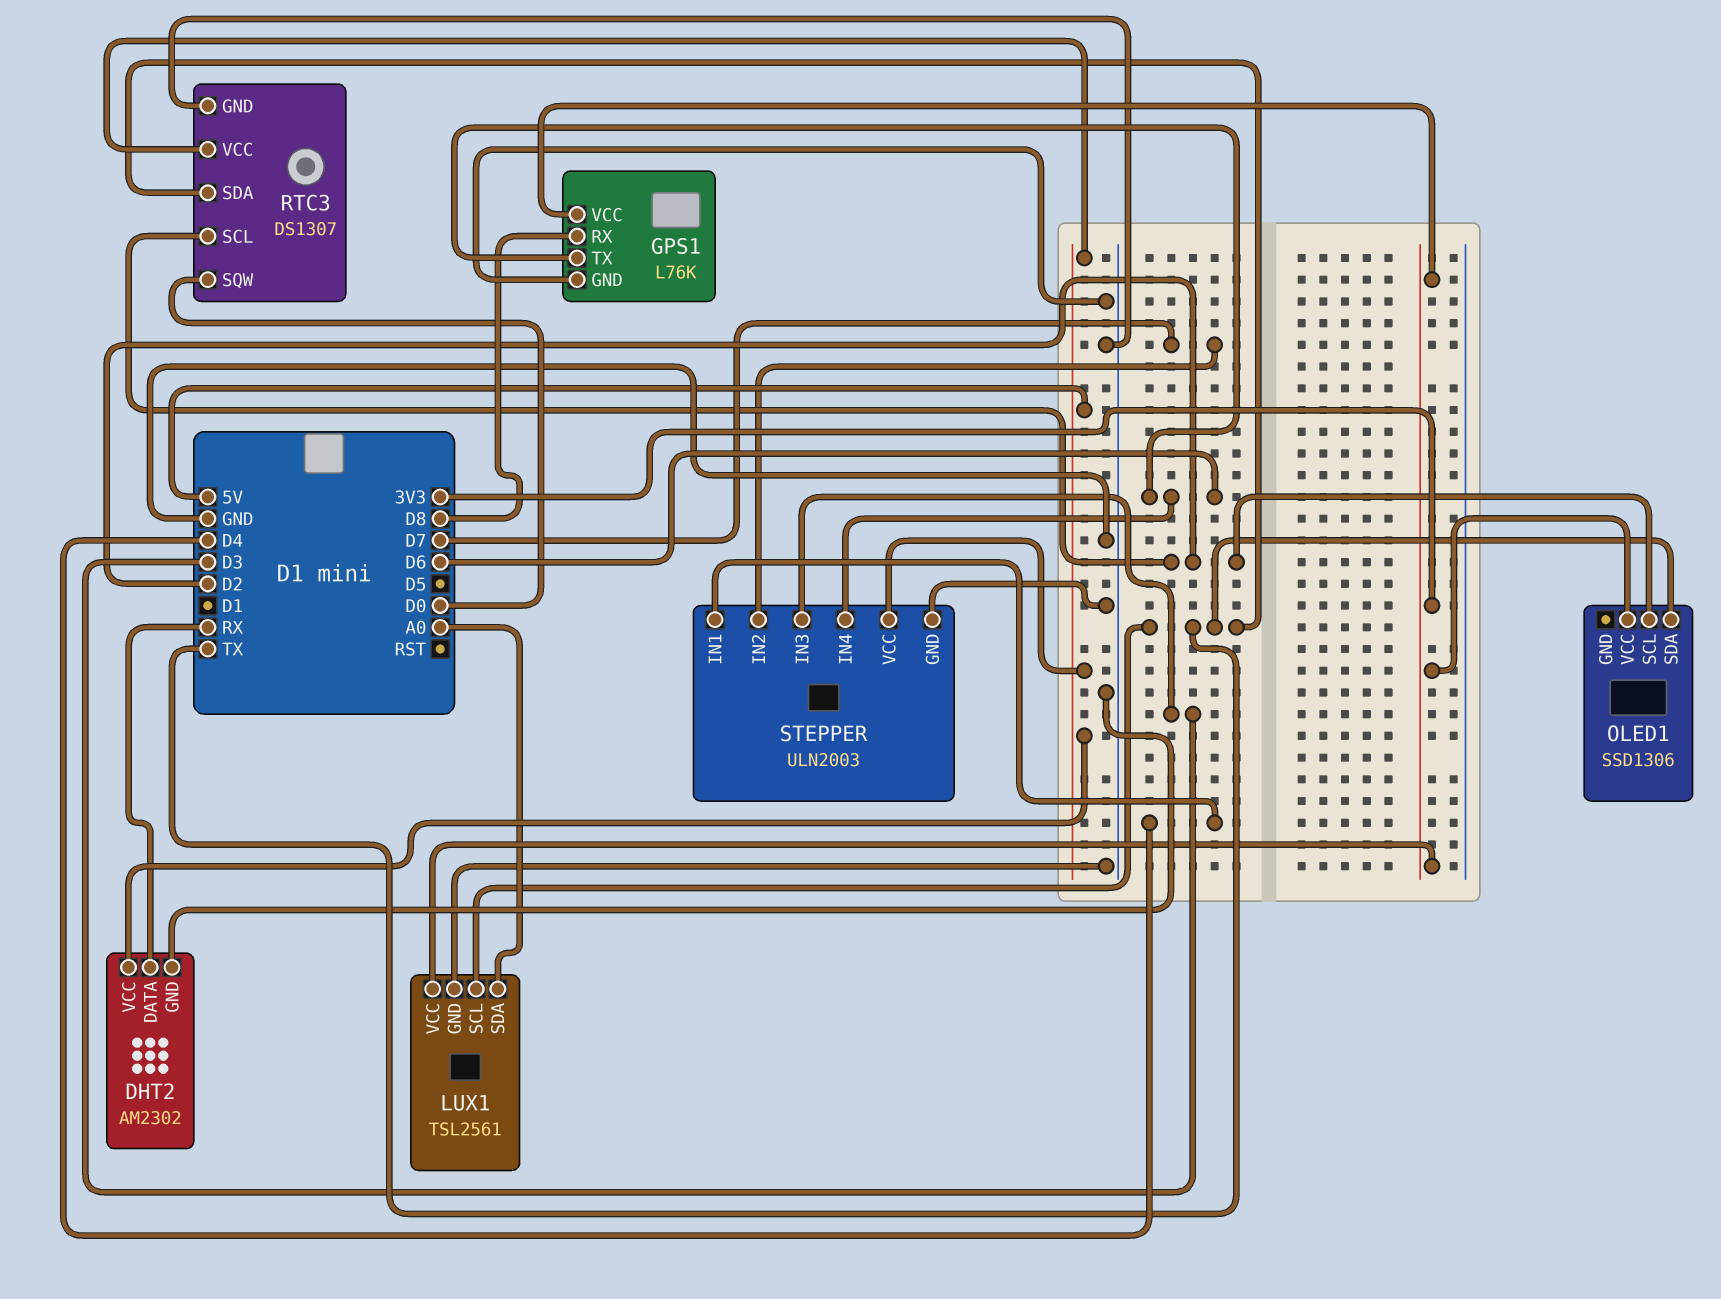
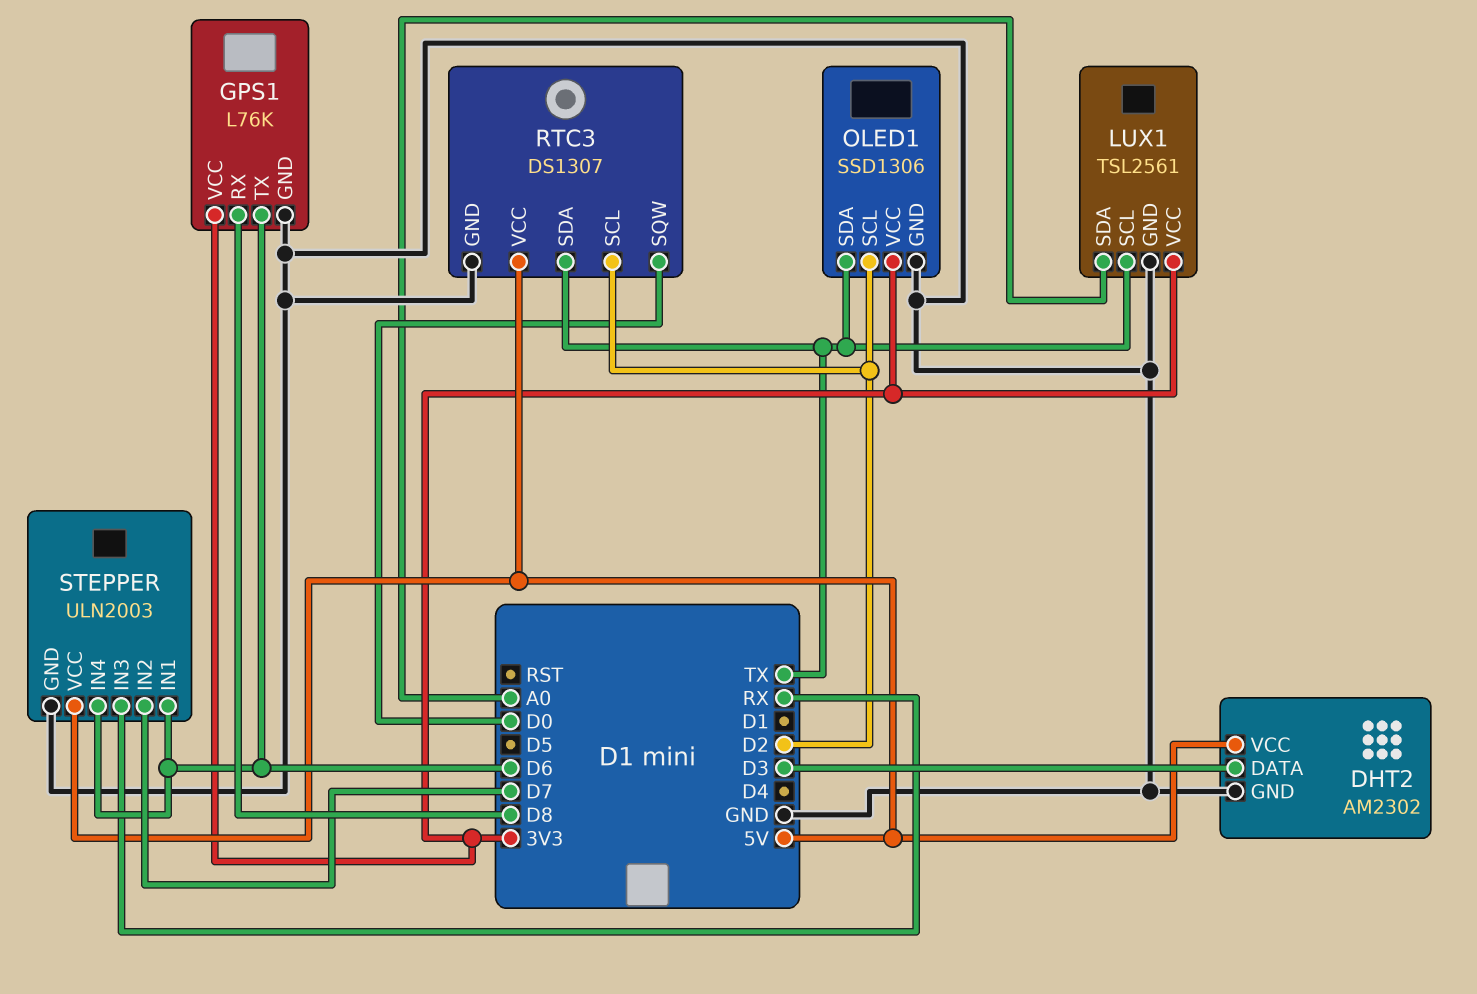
DHT2 pin DATA: RX -> D3
OLED1 pin GND: none -> GND
STEPPER pin IN1: D4 -> D6
STEPPER pin IN3: D3 -> RX

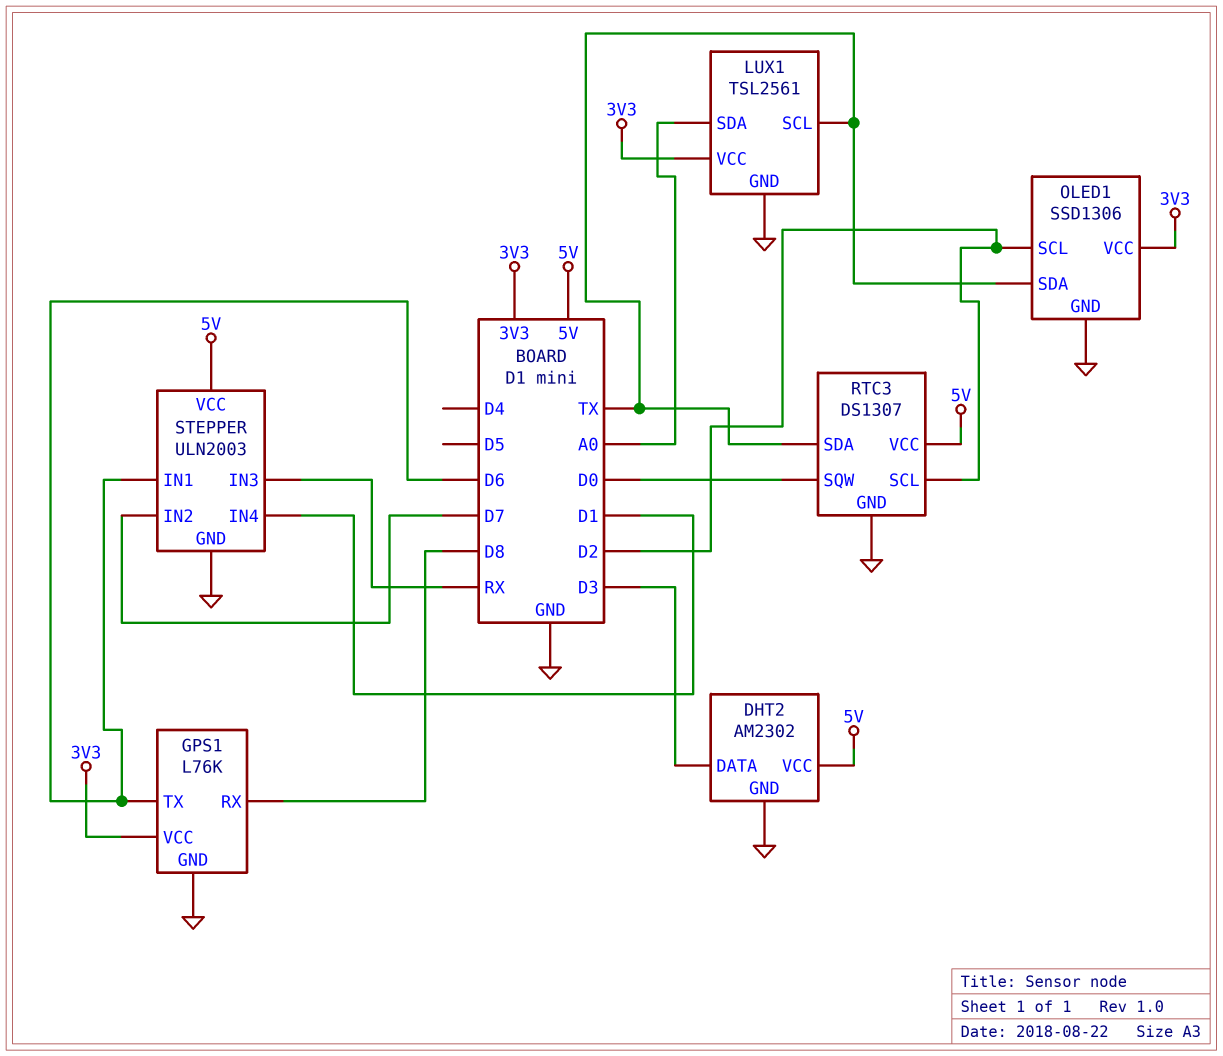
STEPPER pin IN4: D6 -> D1

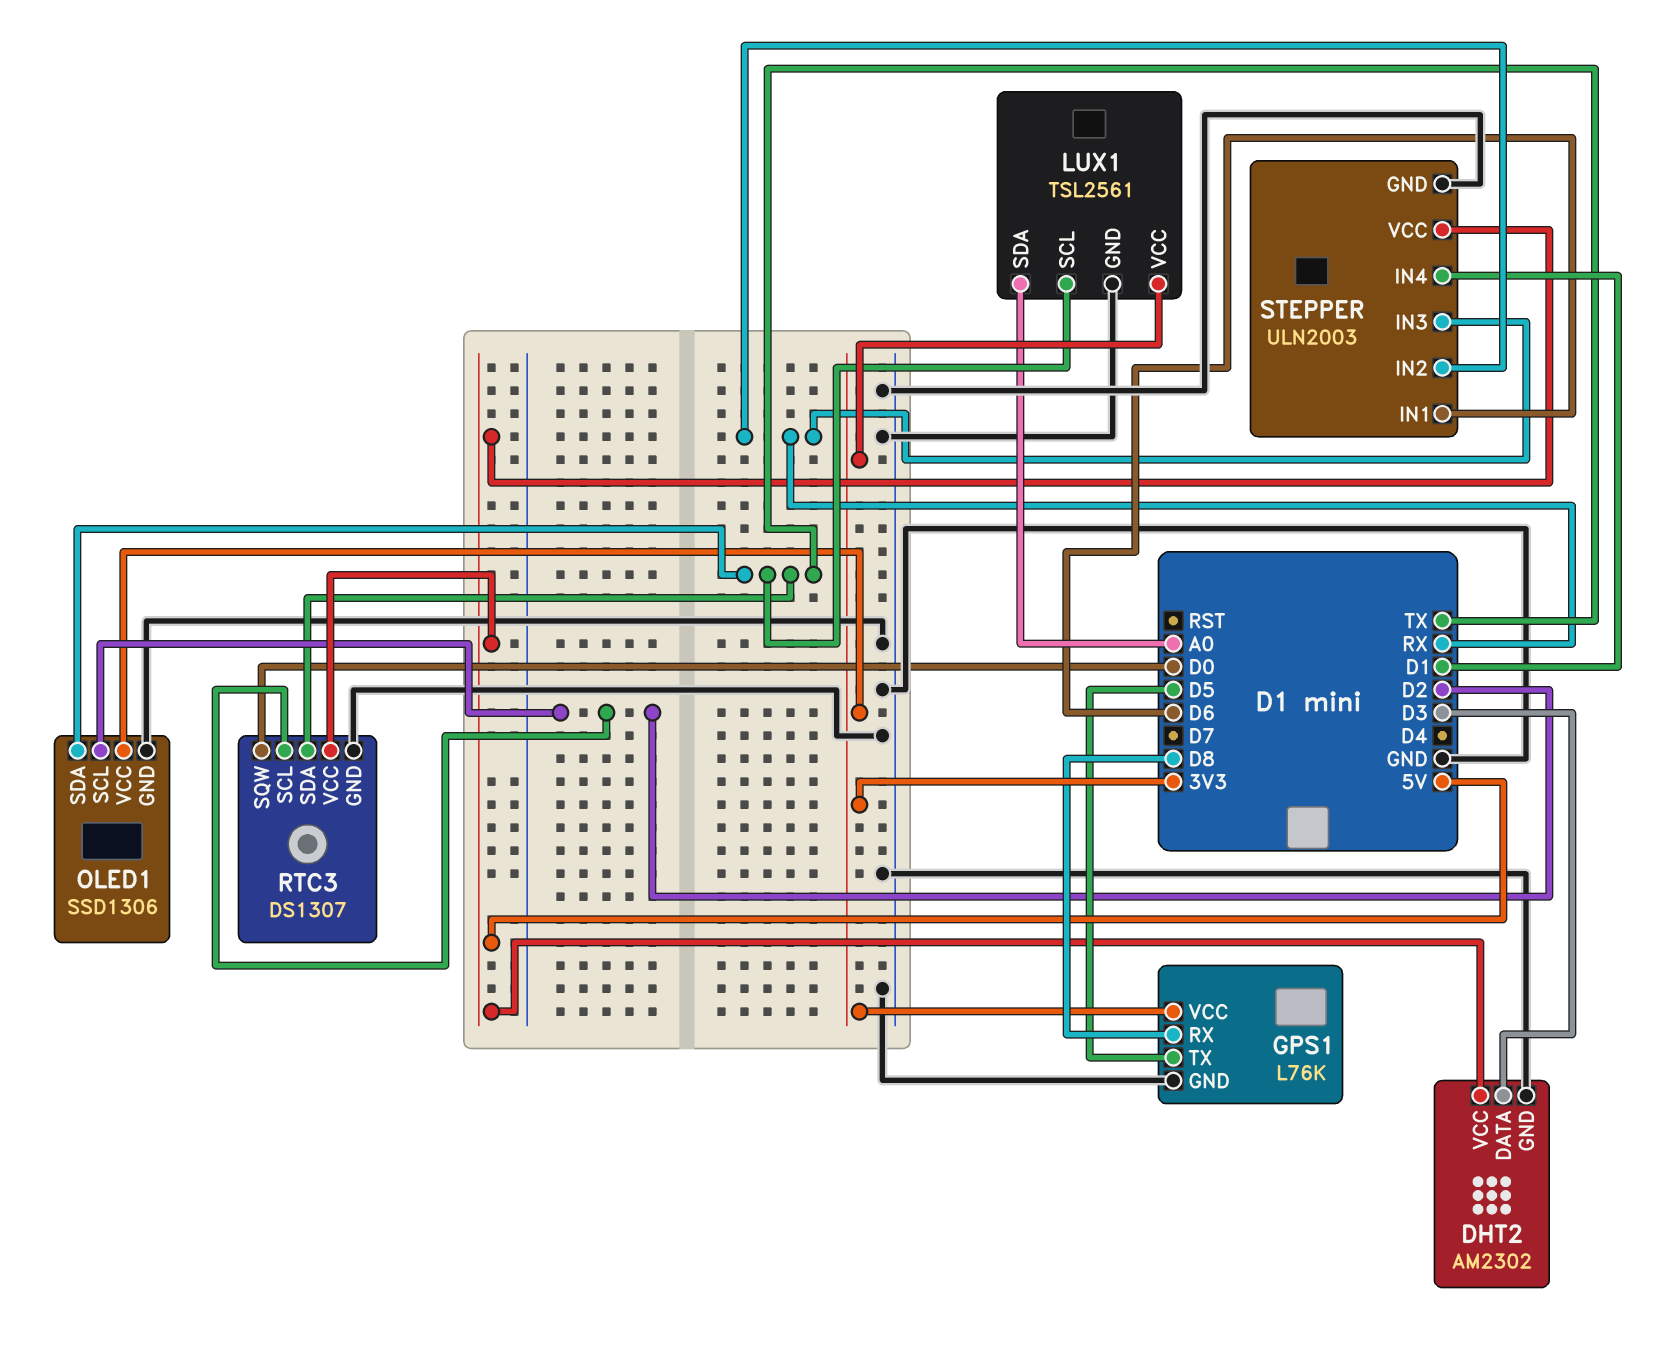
GPS1 pin TX: D6 -> D5
STEPPER pin IN2: D7 -> RX

